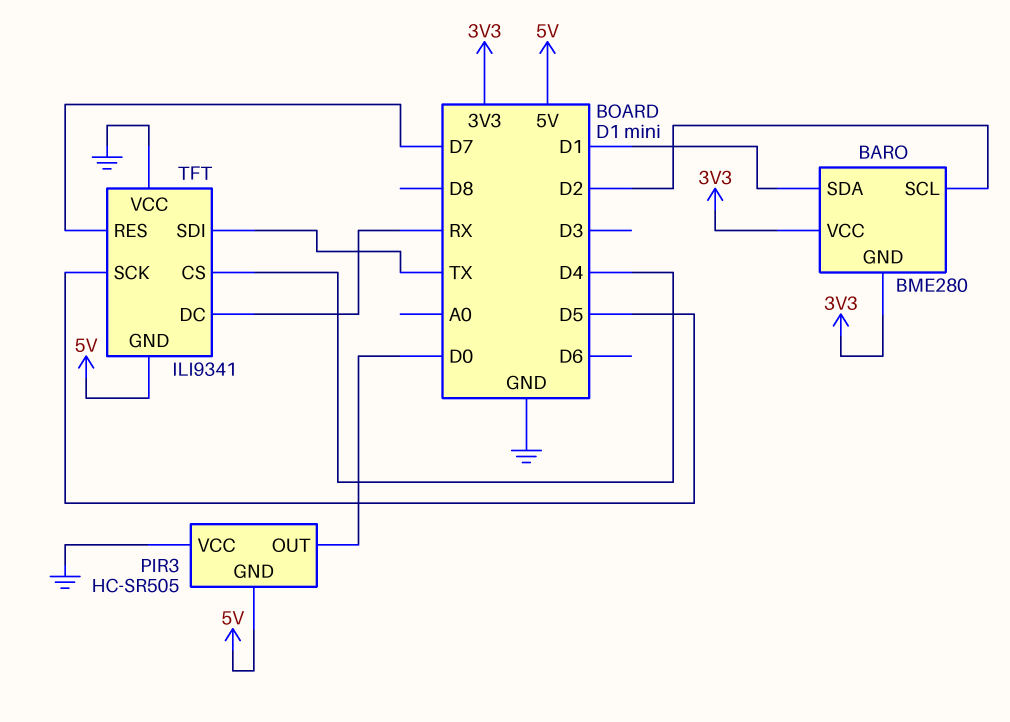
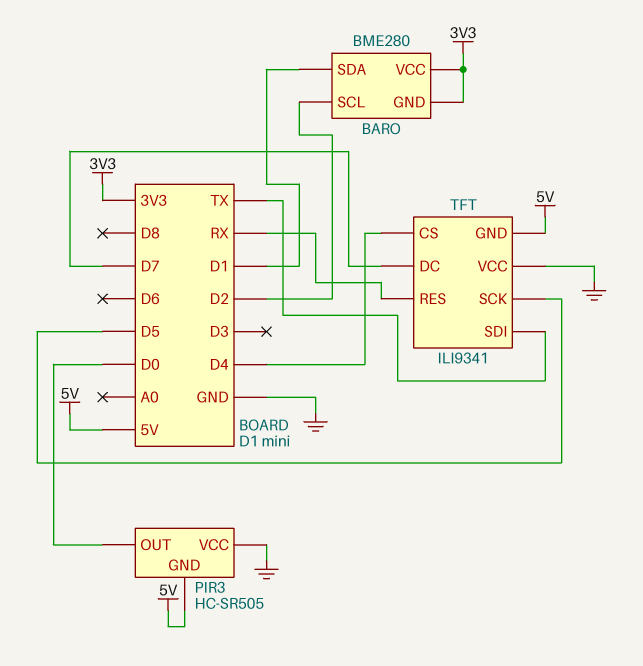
TFT pin DC: RX -> D7
TFT pin RES: D7 -> RX

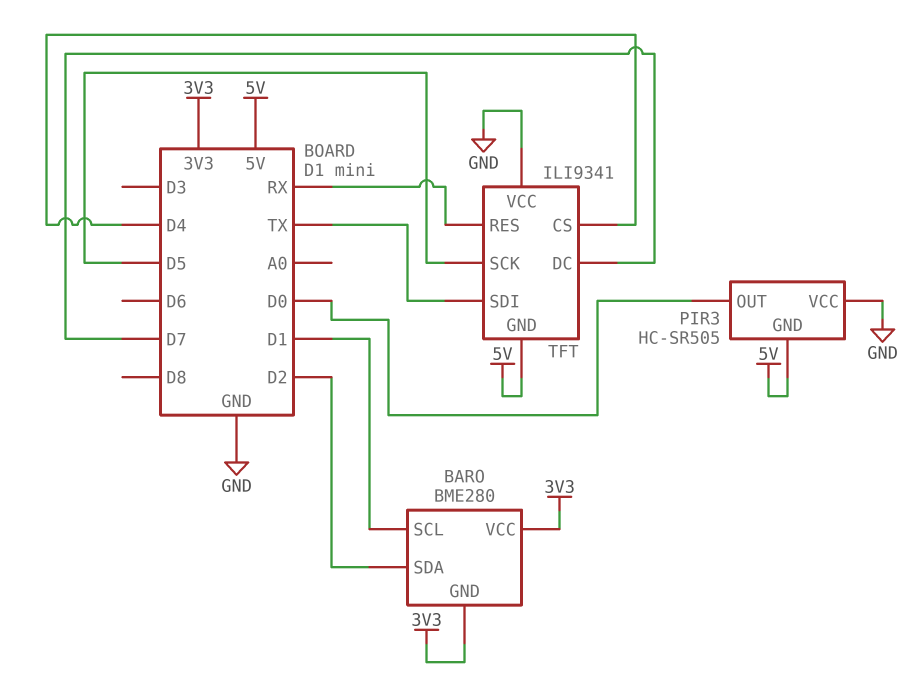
BARO pin SCL: D2 -> D1
BARO pin SDA: D1 -> D2

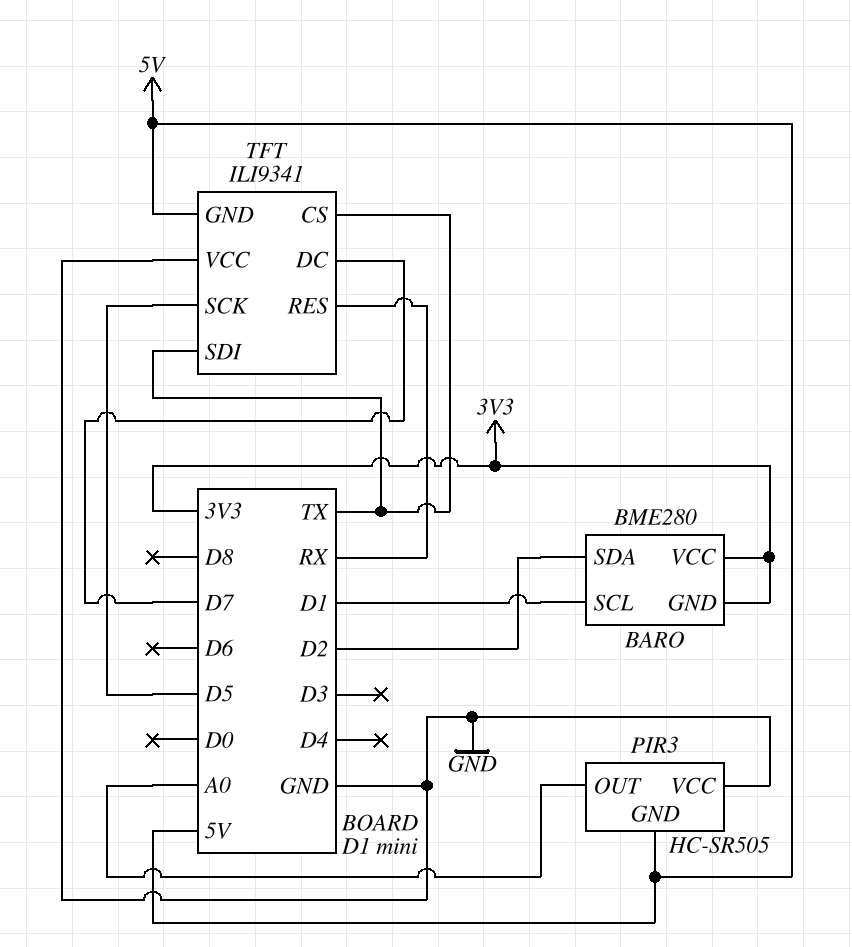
PIR3 pin OUT: D0 -> A0
TFT pin CS: D4 -> TX

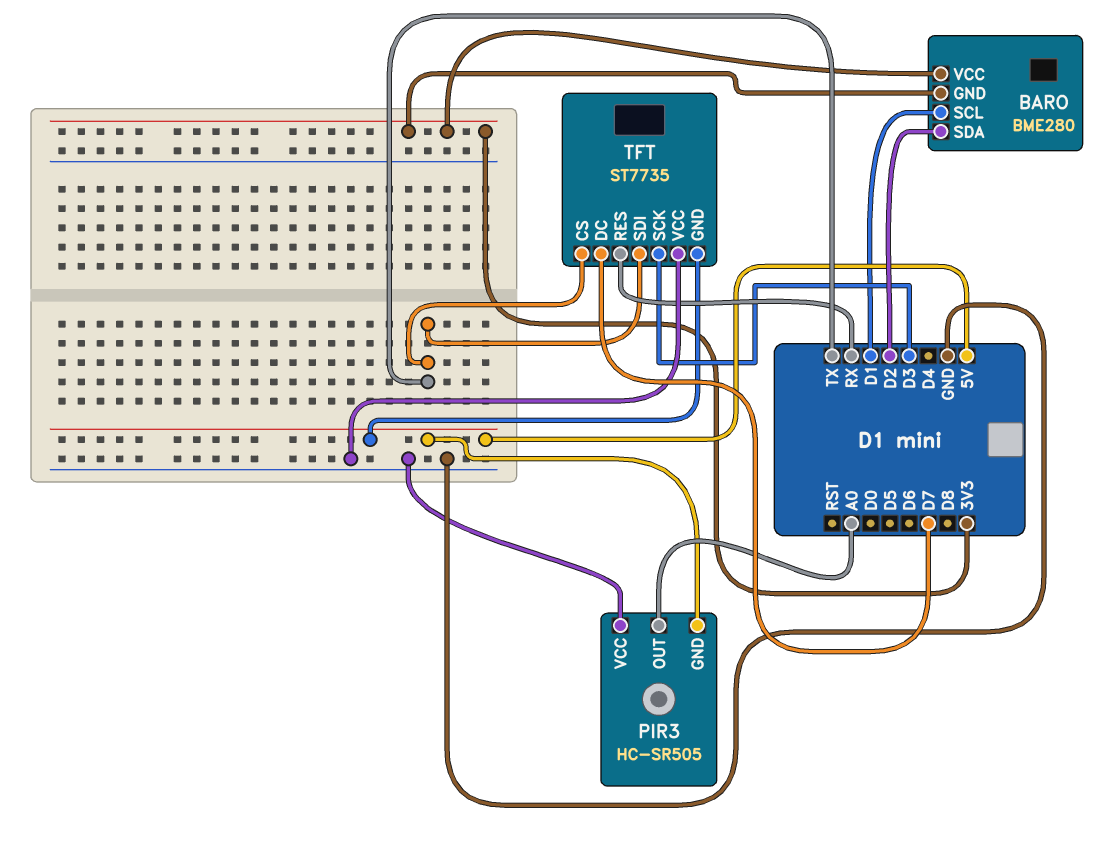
TFT: ILI9341 -> ST7735
TFT pin SCK: D5 -> D3

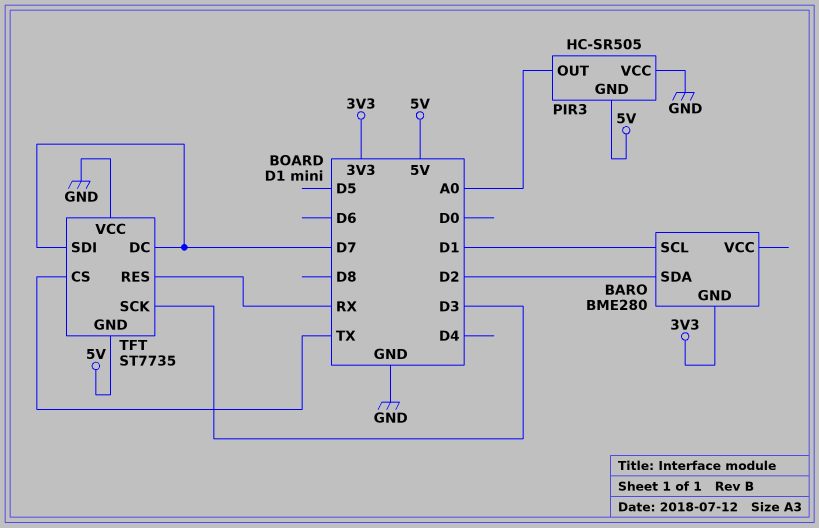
BARO pin VCC: 3V3 -> none
TFT pin SDI: TX -> D7

